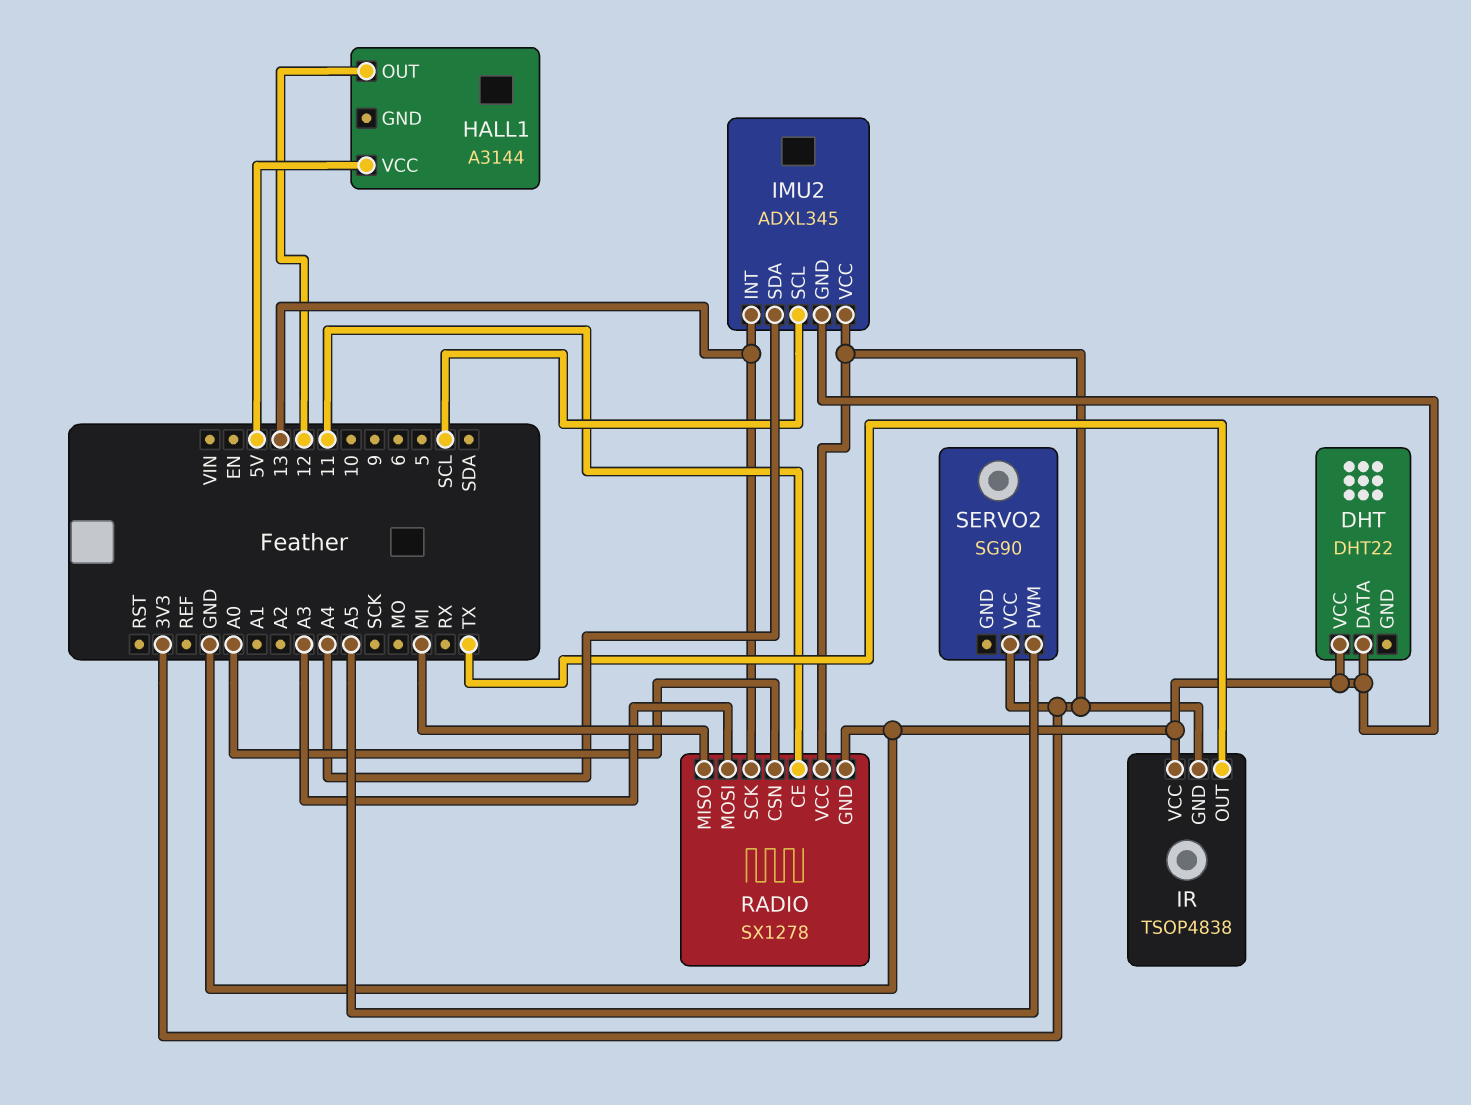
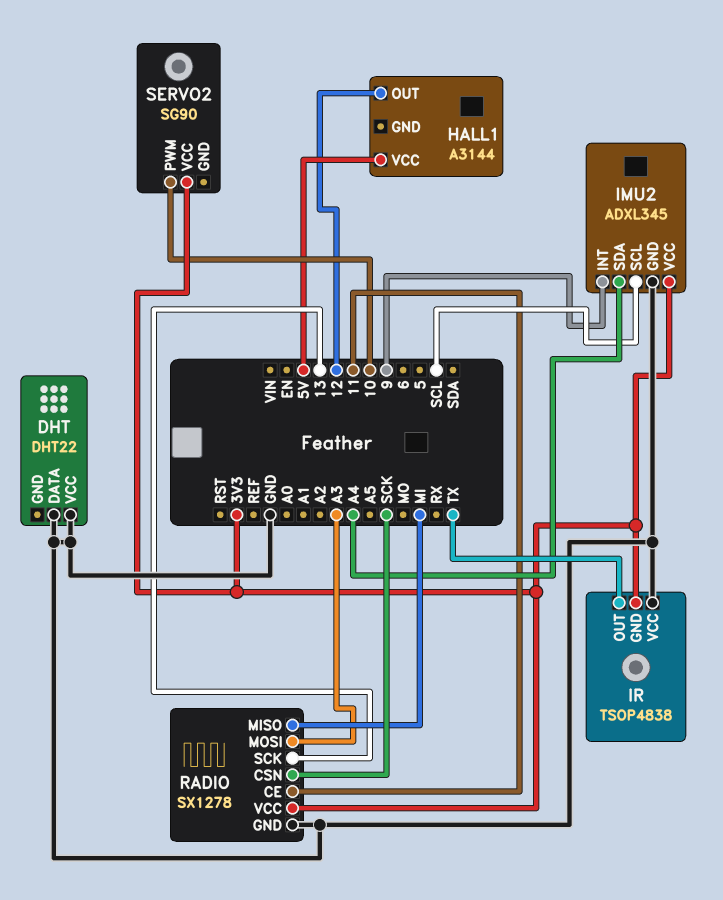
IMU2 pin INT: 13 -> 9
RADIO pin CSN: A0 -> SCK
SERVO2 pin PWM: A5 -> 10

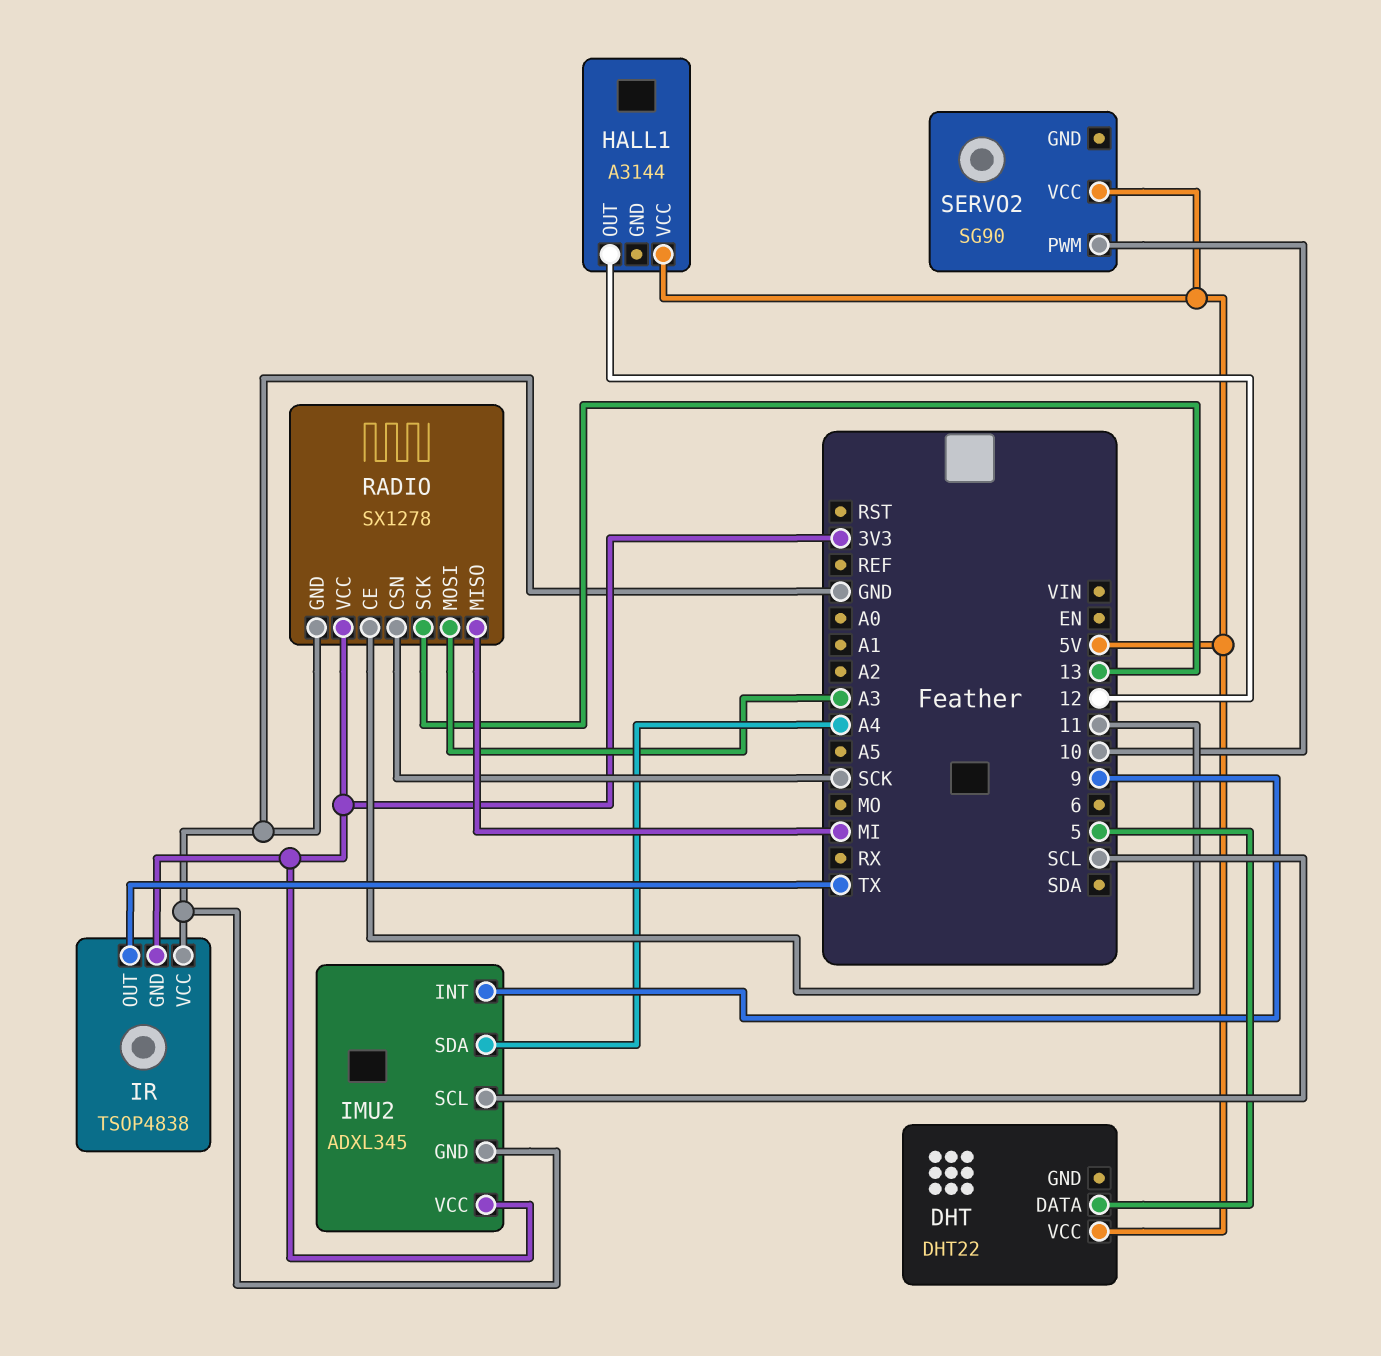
DHT pin DATA: GND -> 5
DHT pin VCC: GND -> 5V
SERVO2 pin VCC: 3V3 -> 5V

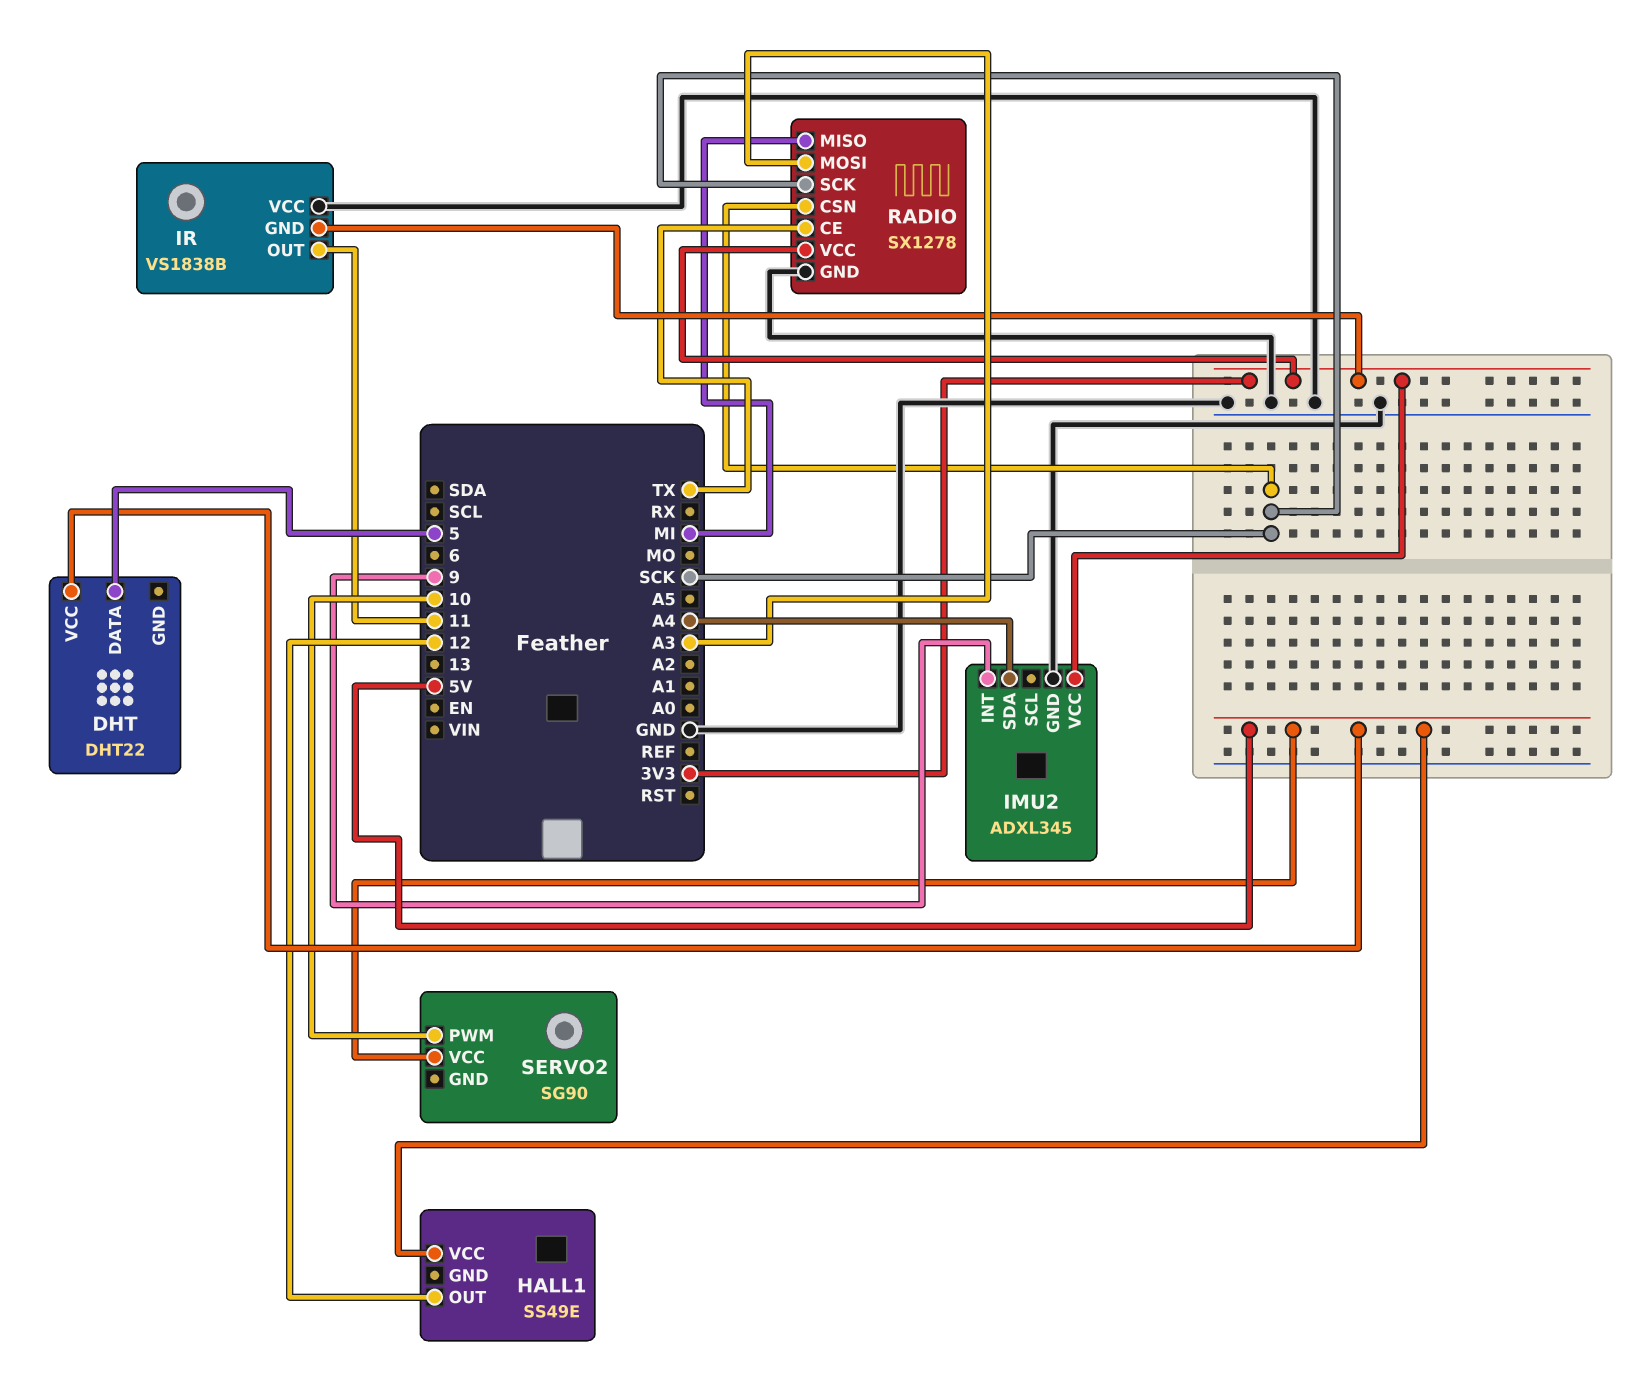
HALL1: A3144 -> SS49E
IMU2 pin SCL: SCL -> none
IR: TSOP4838 -> VS1838B
IR pin OUT: TX -> 11
RADIO pin CE: 11 -> TX
RADIO pin SCK: 13 -> SCK

